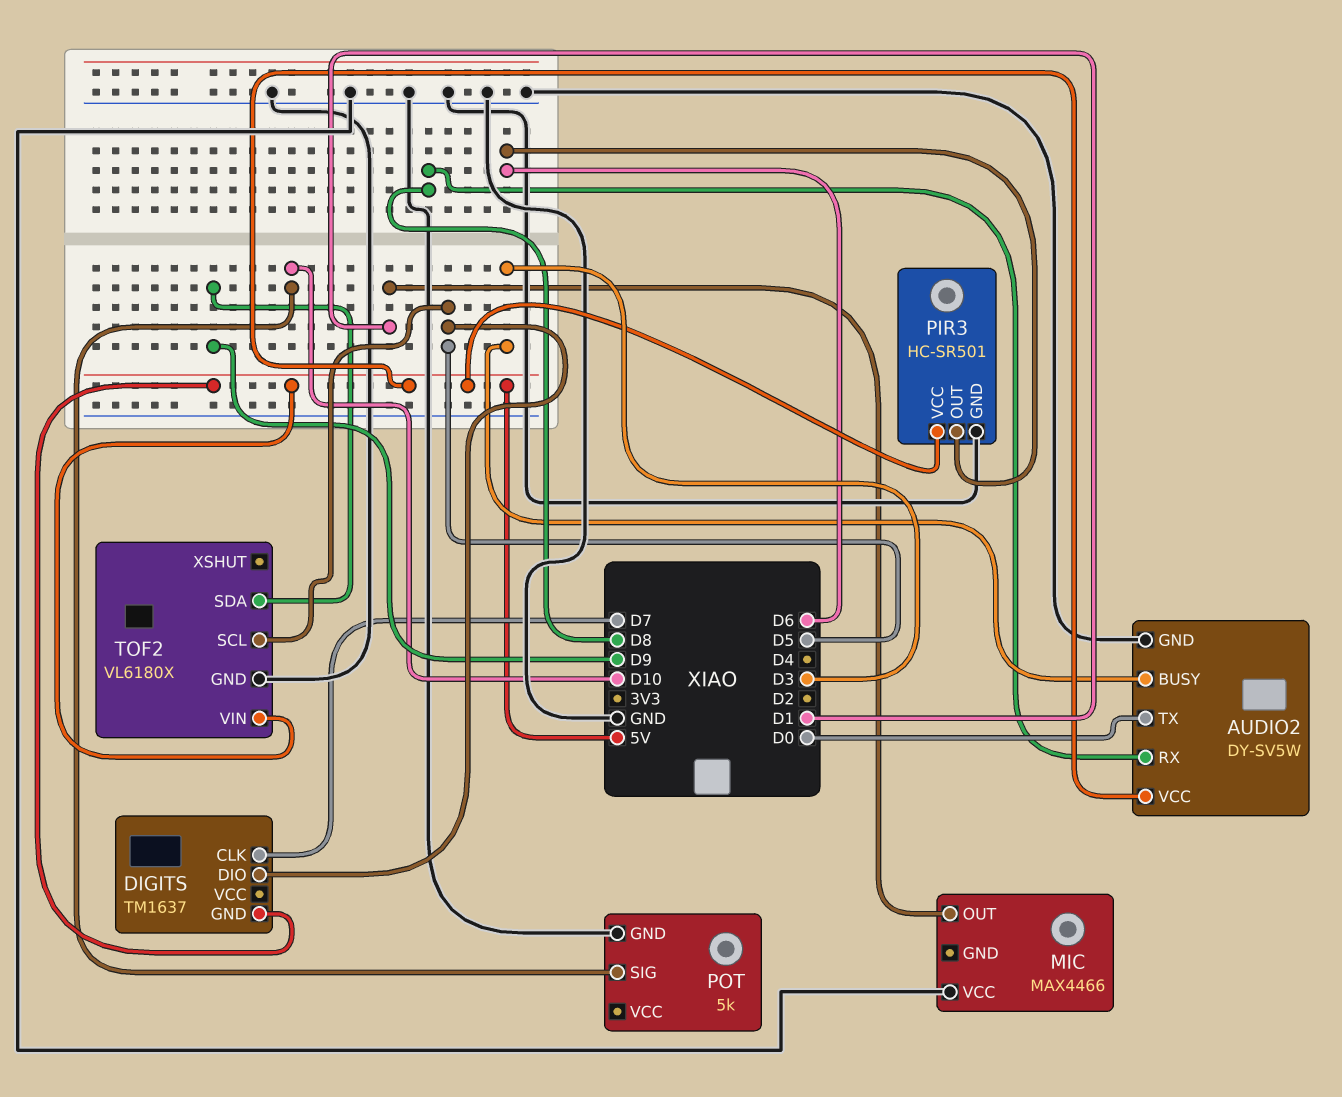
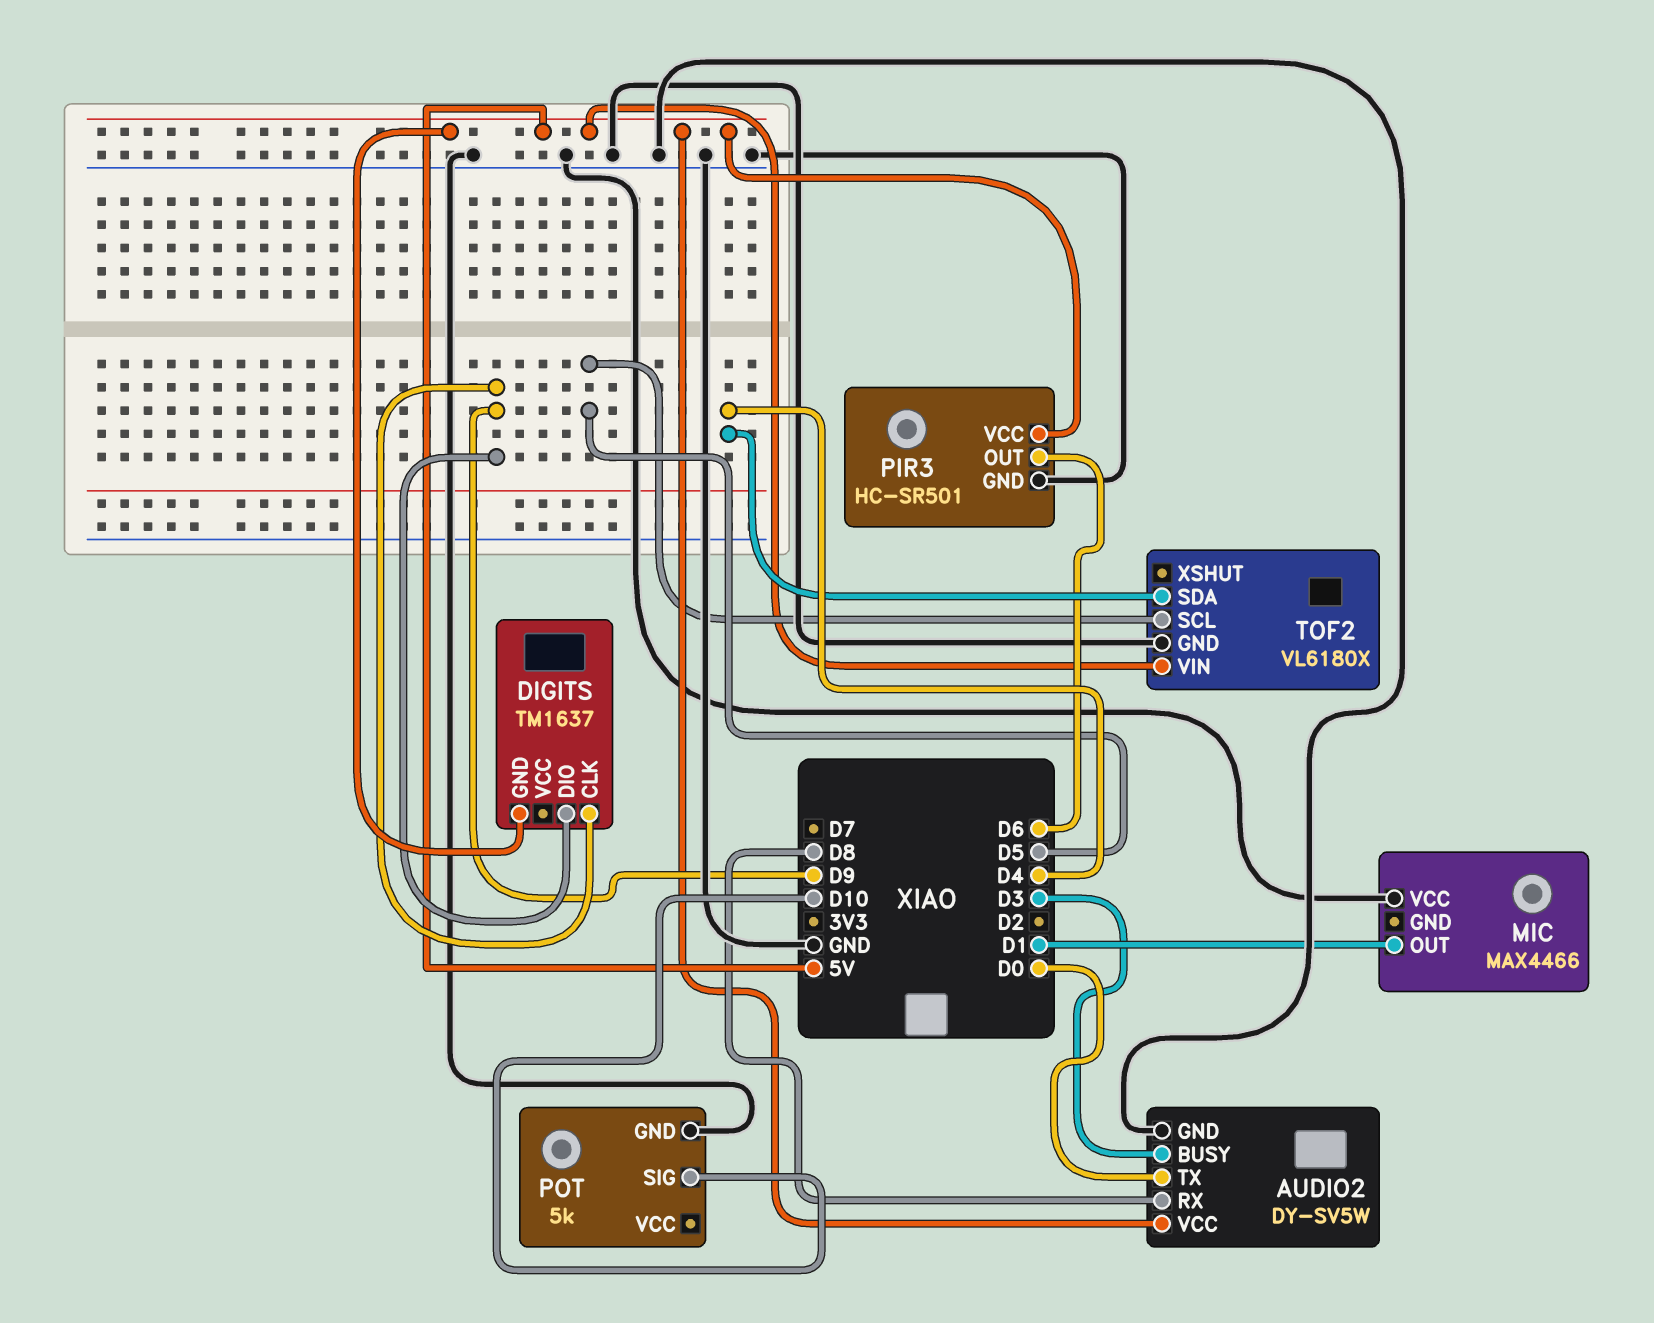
DIGITS pin CLK: D7 -> D9
DIGITS pin DIO: D5 -> D9
TOF2 pin SDA: D9 -> D4

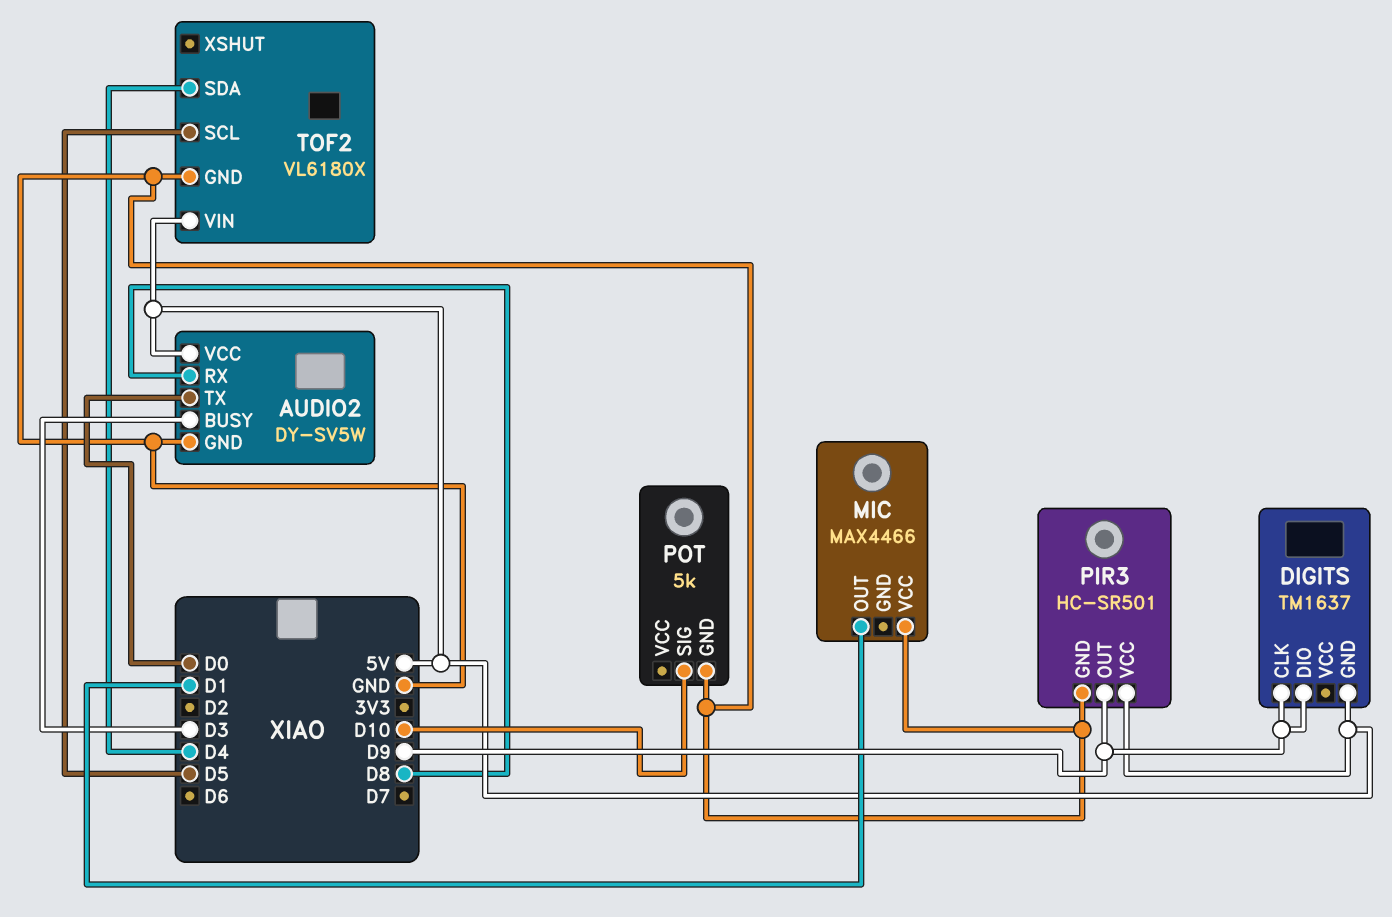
PIR3 pin OUT: D6 -> D9

